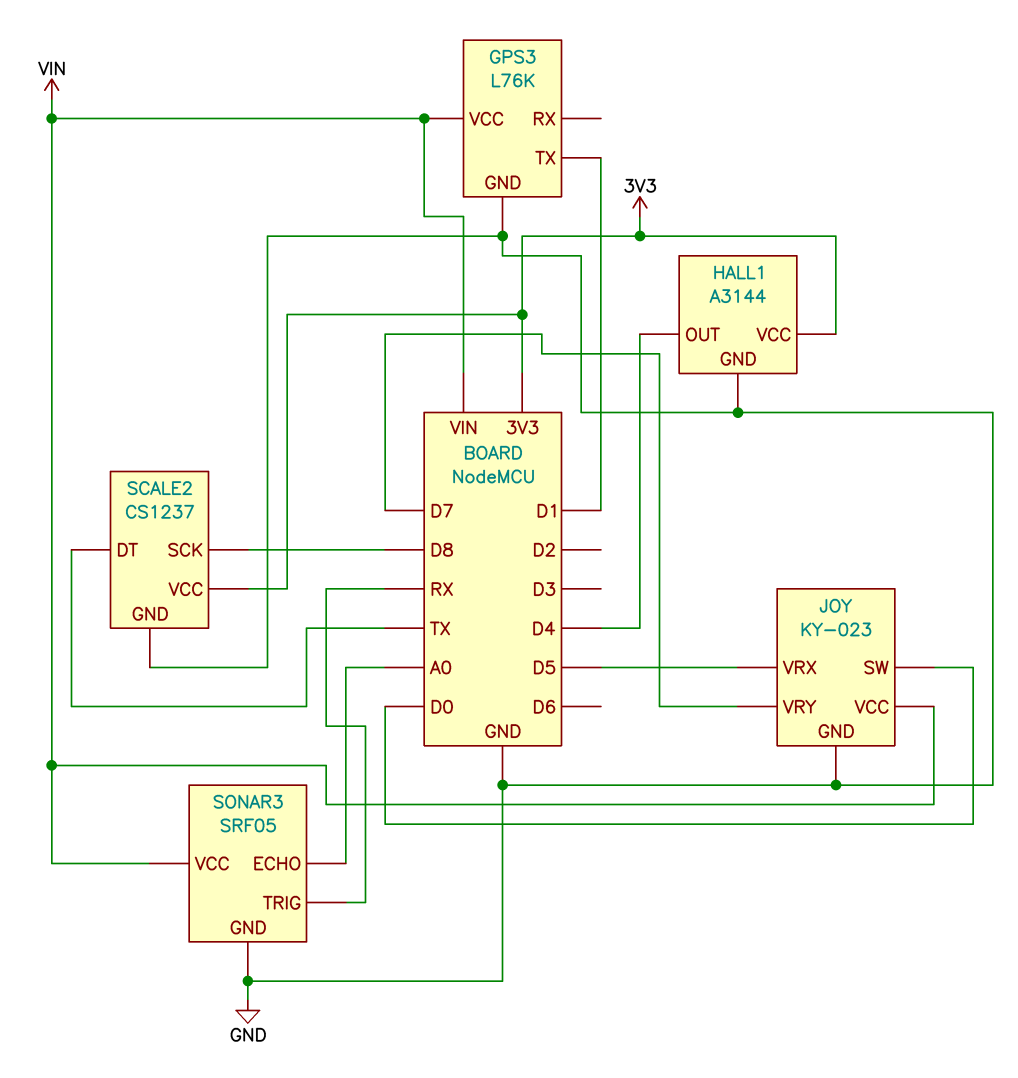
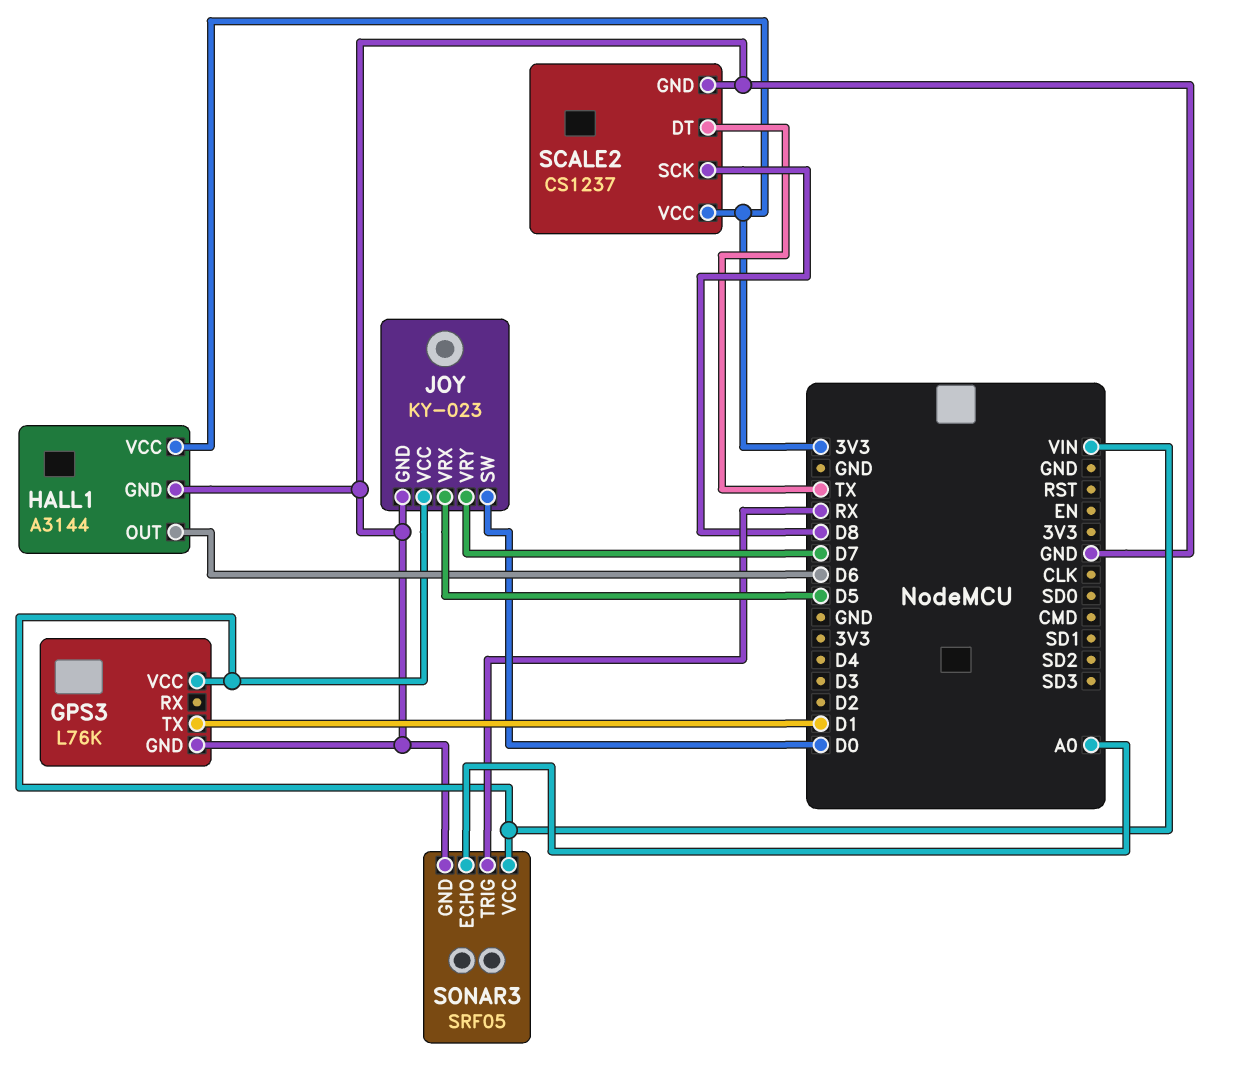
HALL1 pin OUT: D4 -> D6

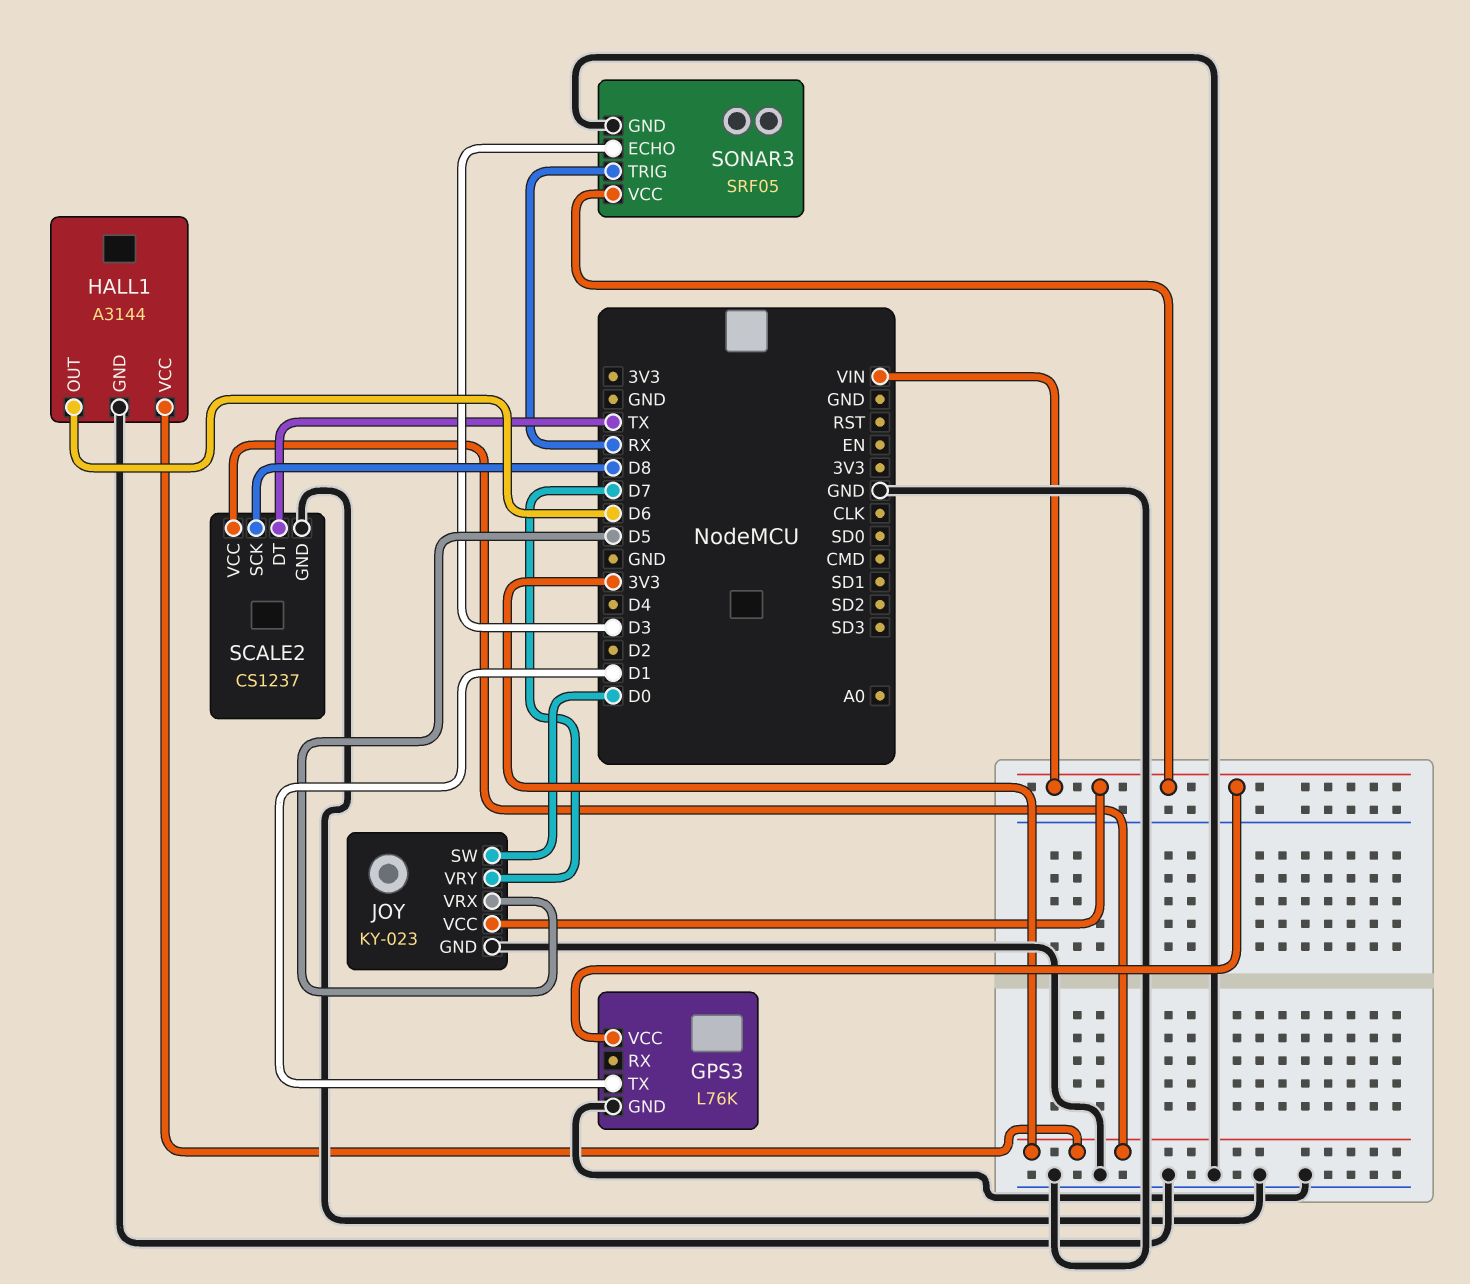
SONAR3 pin ECHO: A0 -> D3

